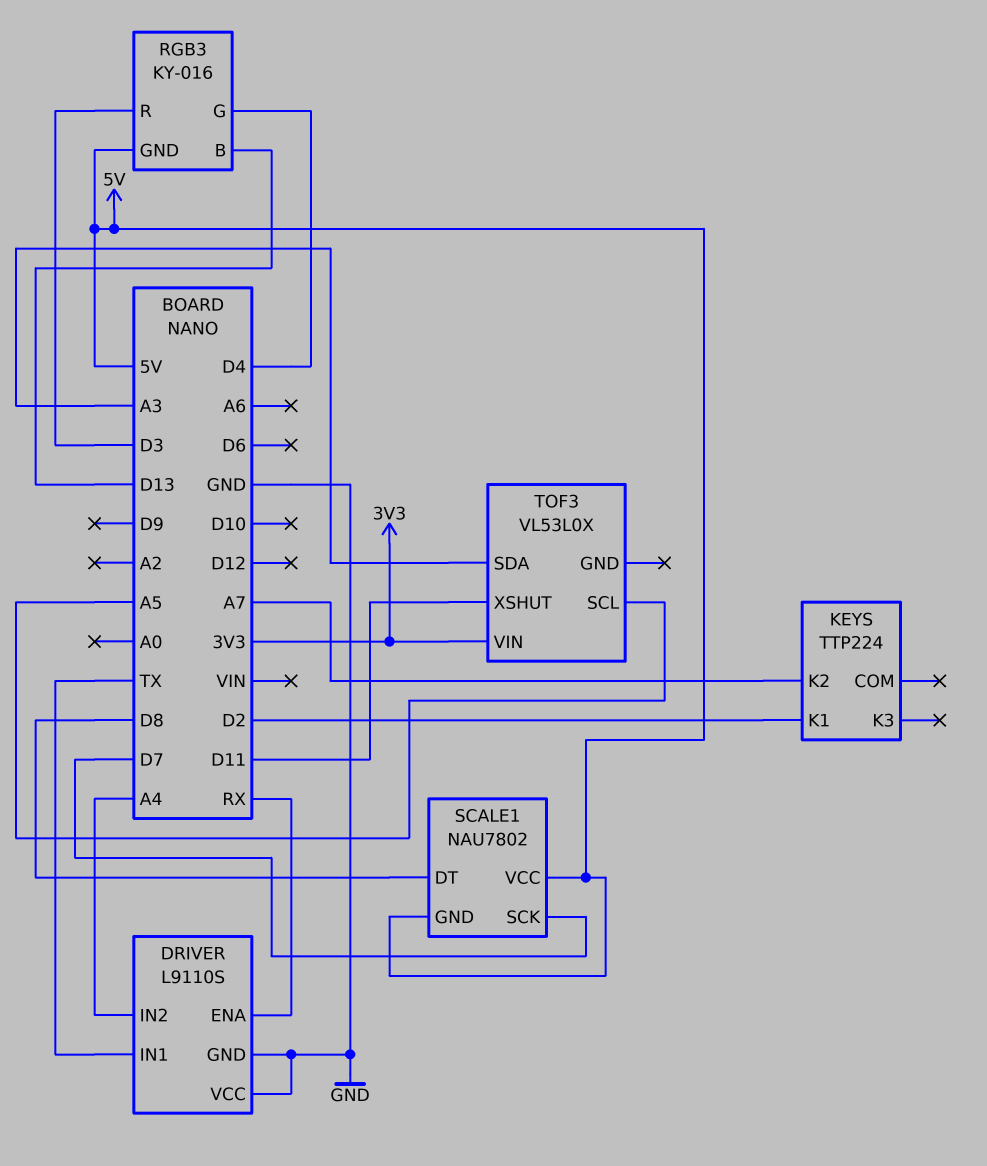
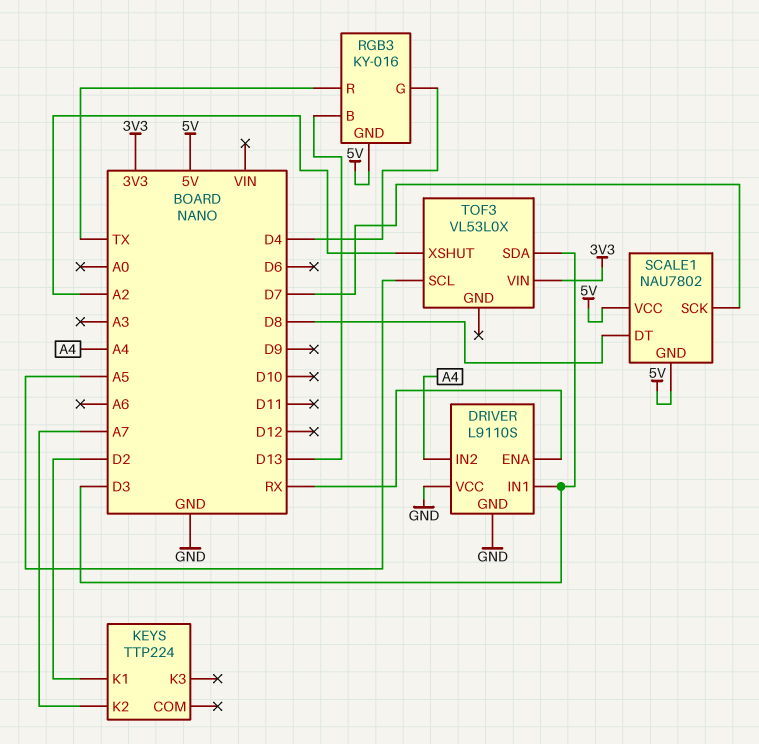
DRIVER pin IN1: TX -> D3
RGB3 pin R: D3 -> TX
TOF3 pin SDA: A3 -> D3
TOF3 pin XSHUT: D11 -> A2

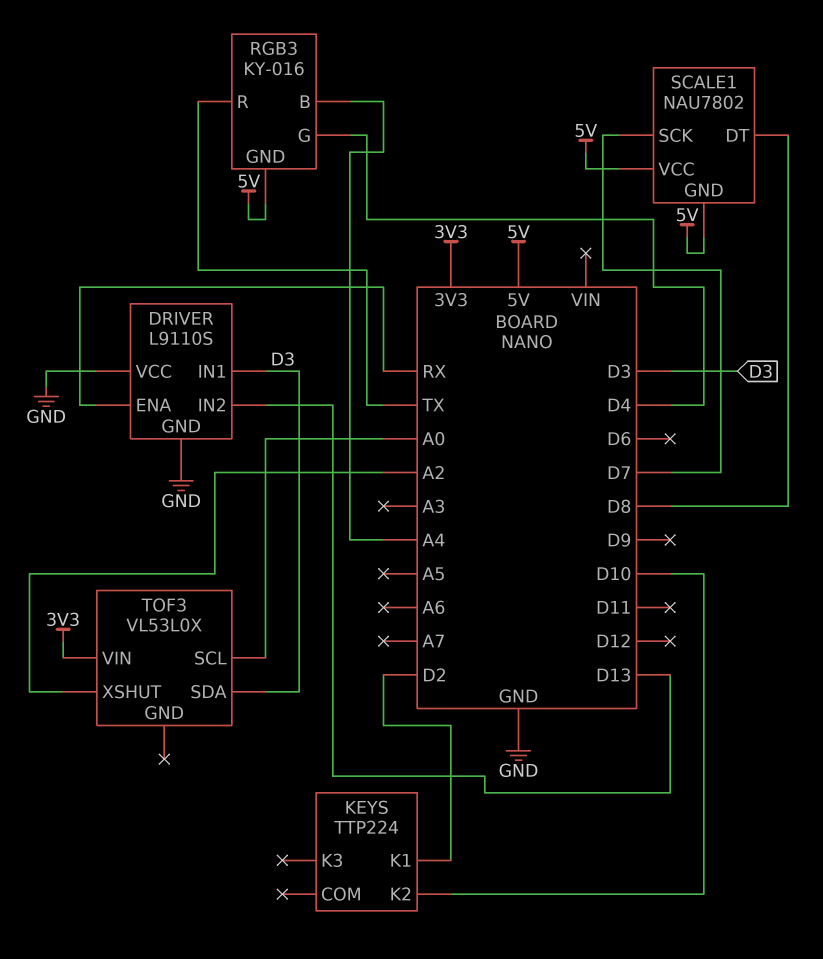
DRIVER pin IN2: A4 -> D13
KEYS pin K2: A7 -> D10
RGB3 pin B: D13 -> A4
TOF3 pin SCL: A5 -> A0

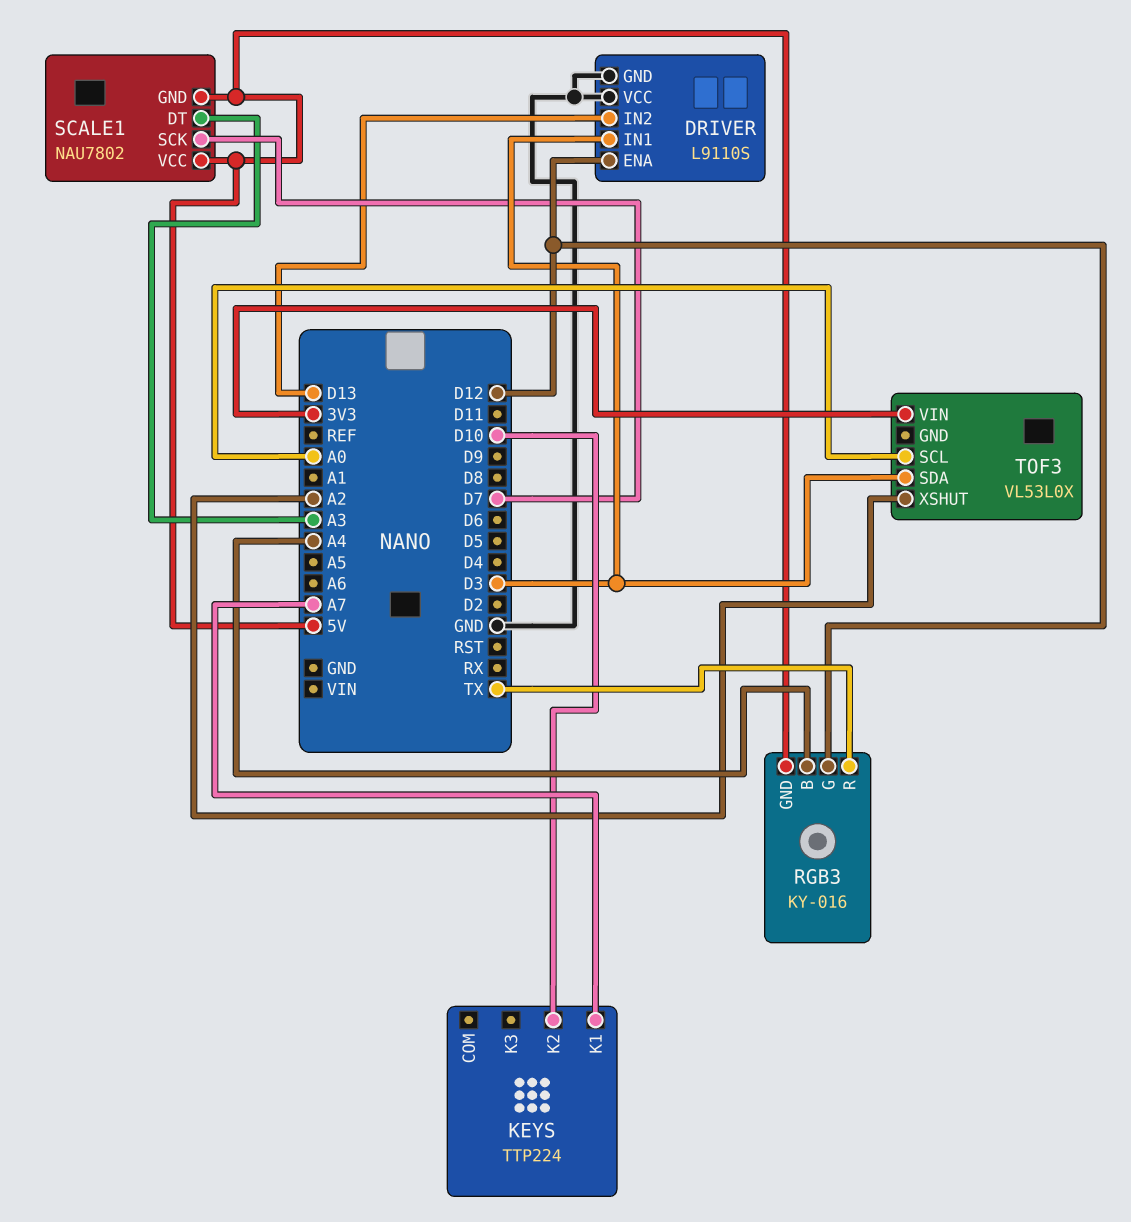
DRIVER pin ENA: RX -> D12
KEYS pin K1: D2 -> A7
RGB3 pin G: D4 -> D12
SCALE1 pin DT: D8 -> A3

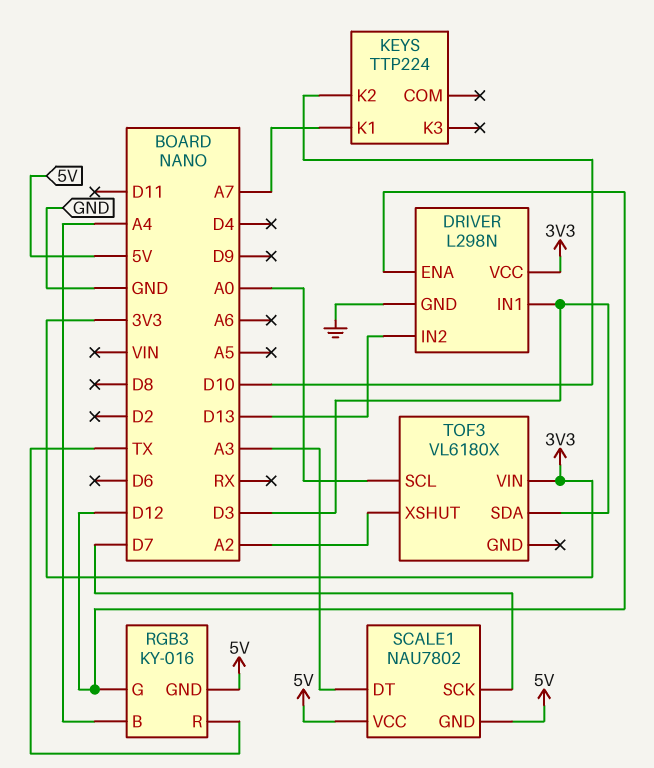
DRIVER: L9110S -> L298N
DRIVER pin VCC: GND -> 3V3
TOF3: VL53L0X -> VL6180X

